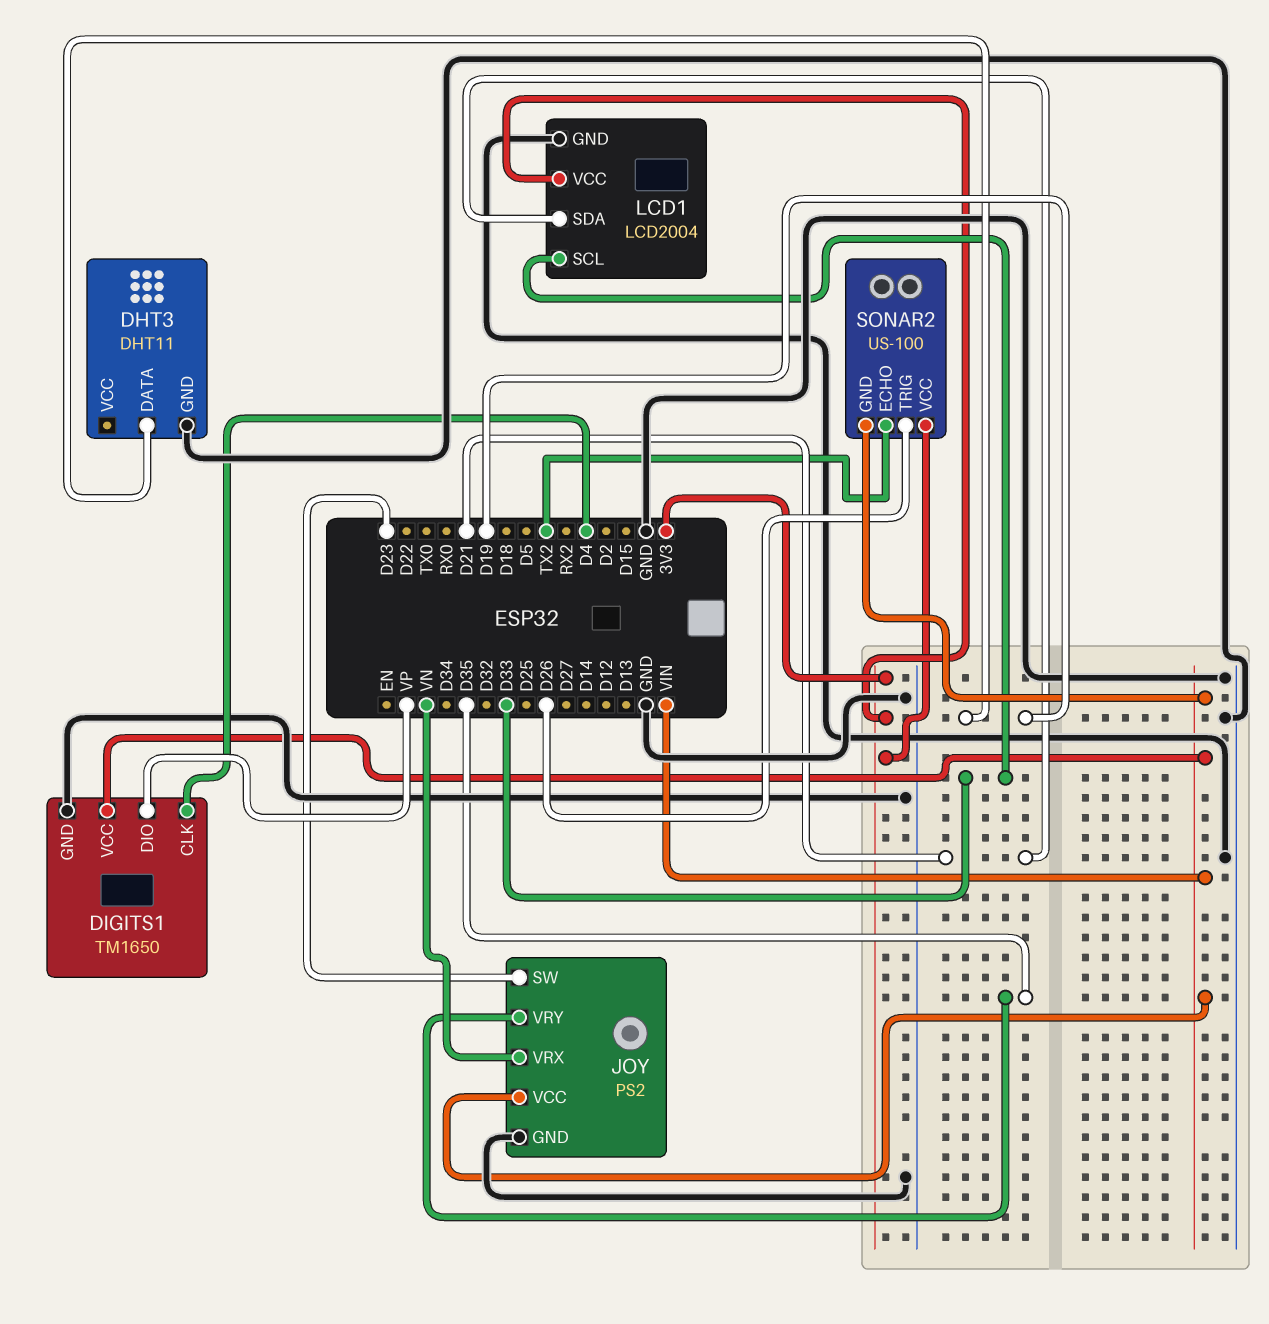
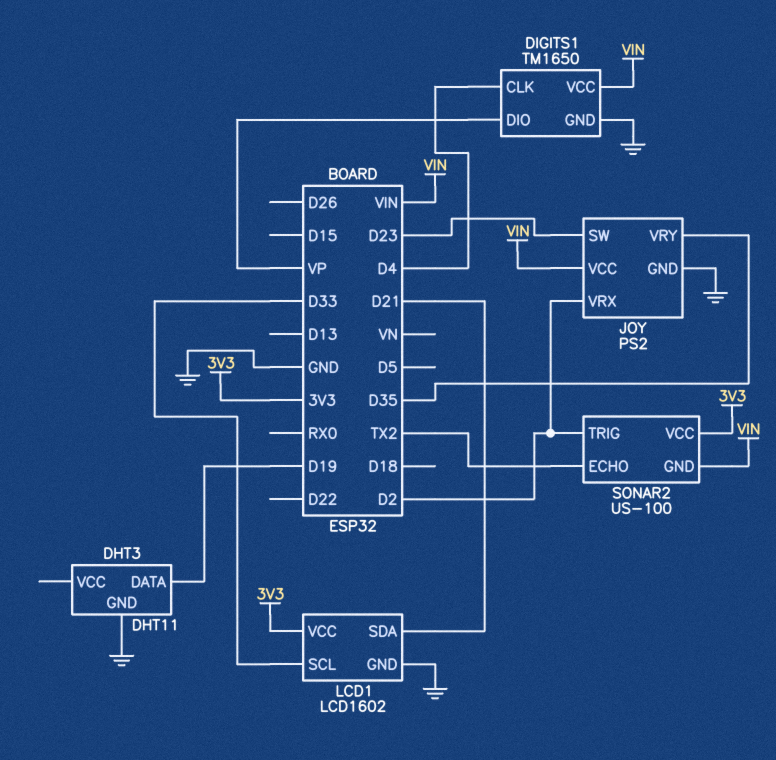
JOY pin VRX: VN -> D2
LCD1: LCD2004 -> LCD1602
SONAR2 pin TRIG: D26 -> D2

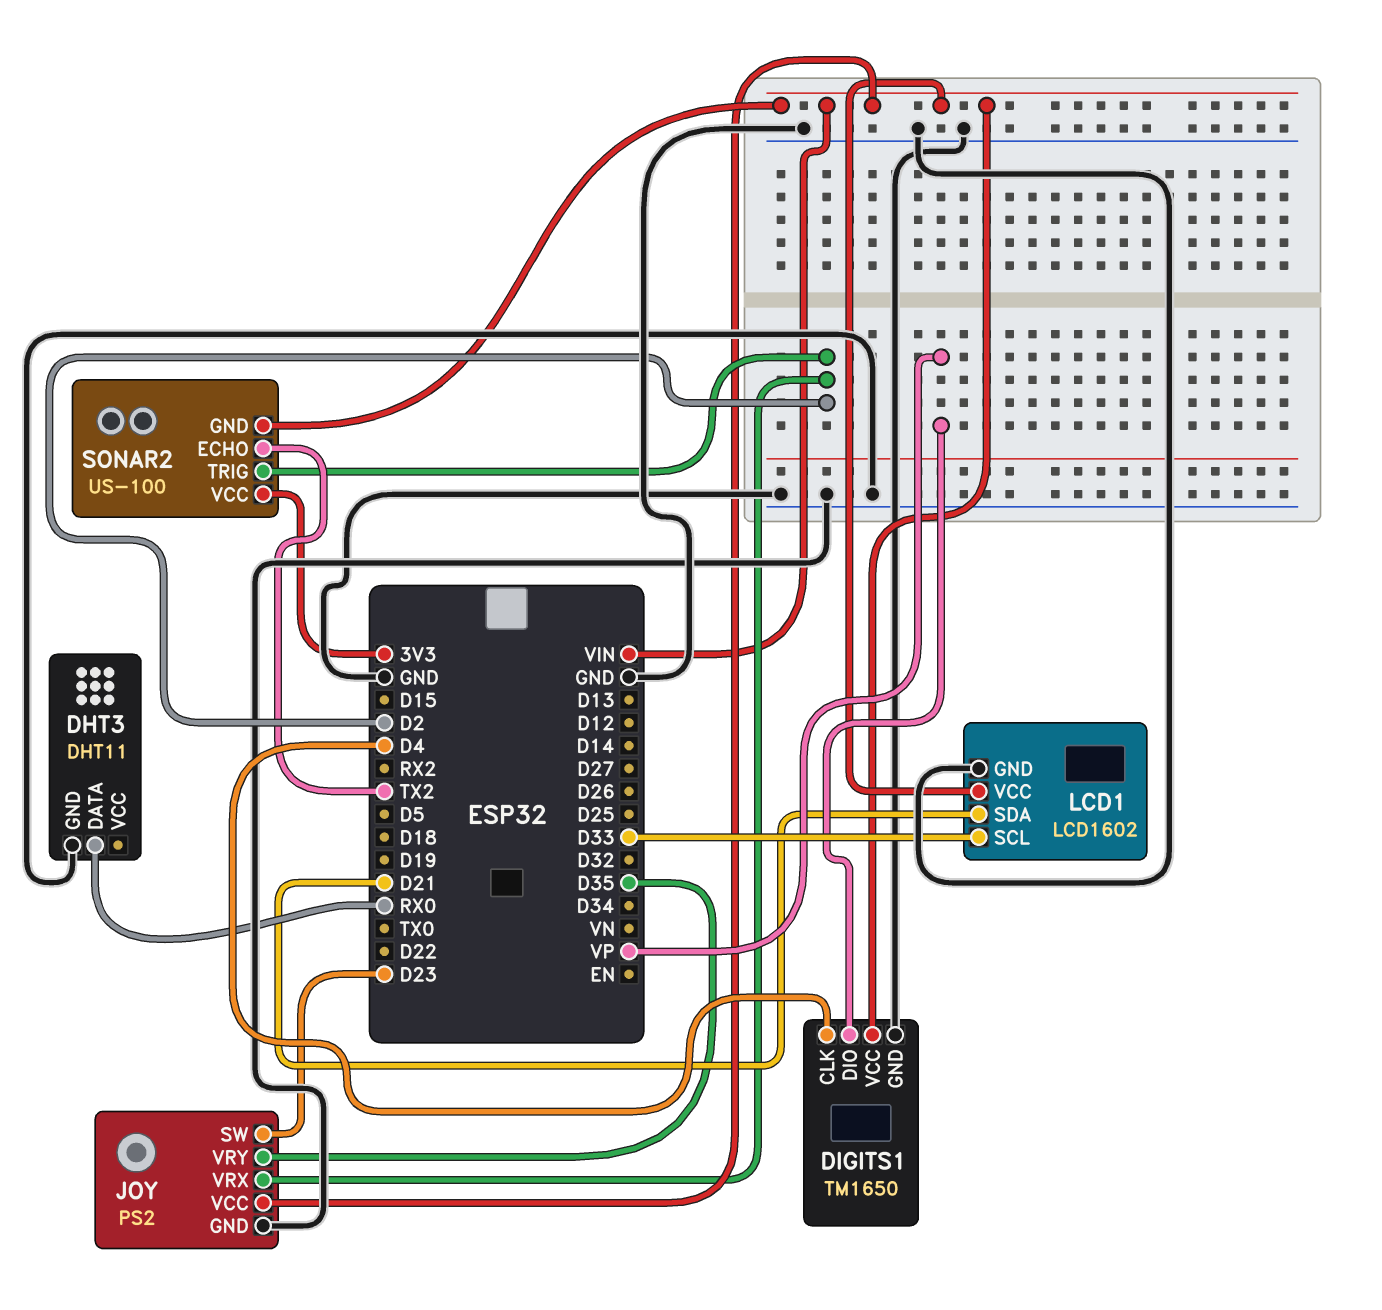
DHT3 pin DATA: D19 -> RX0
LCD1 pin VCC: 3V3 -> VIN

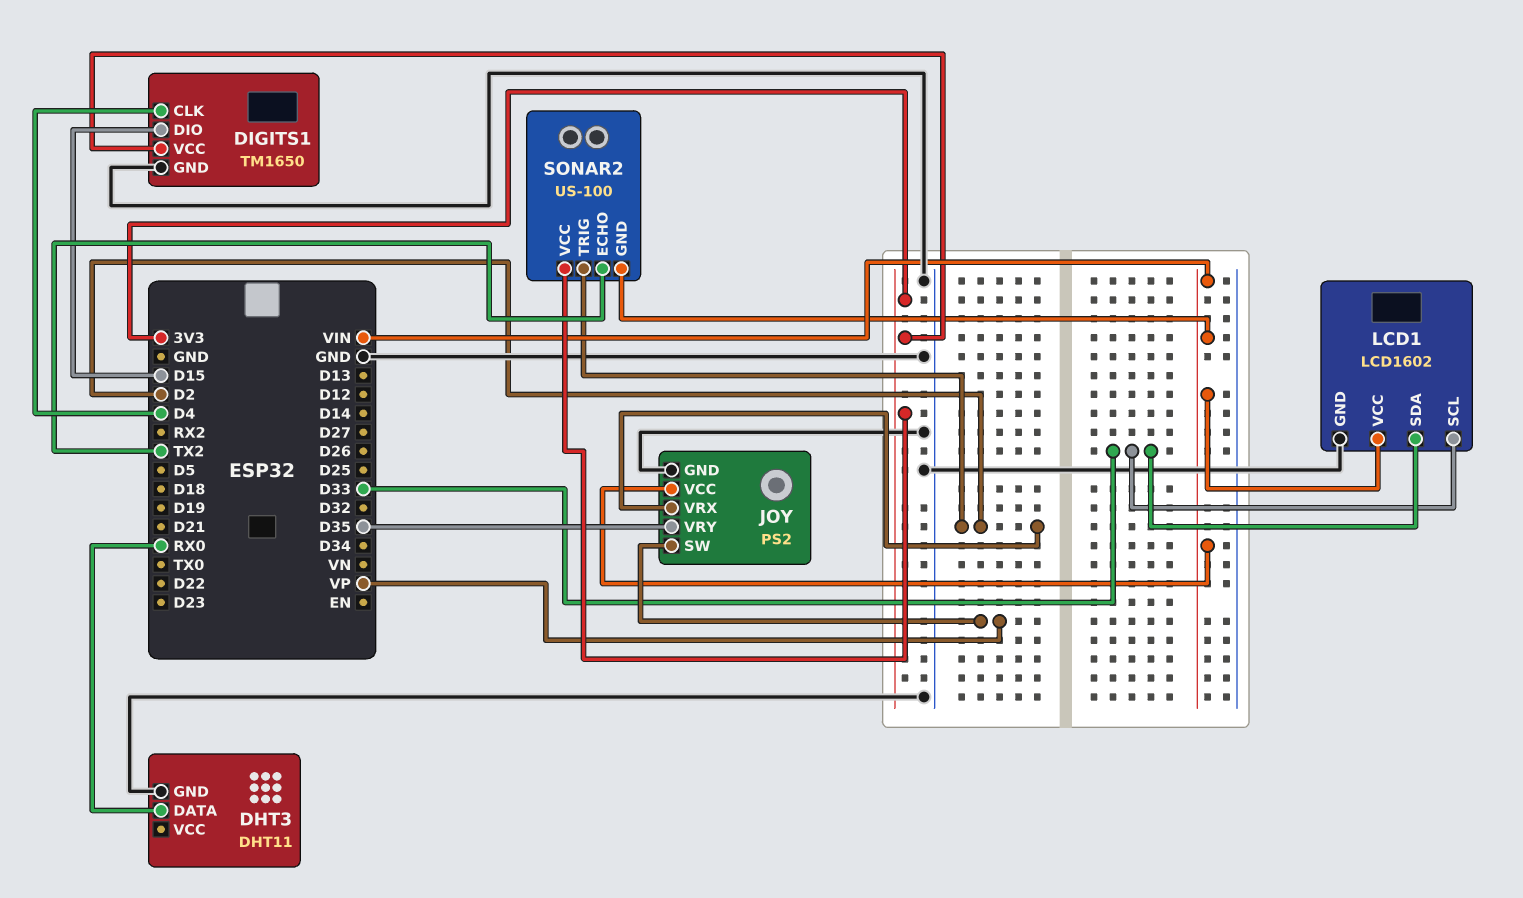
DIGITS1 pin DIO: VP -> D15
DIGITS1 pin VCC: VIN -> 3V3
JOY pin SW: D23 -> VP
LCD1 pin SDA: D21 -> D33

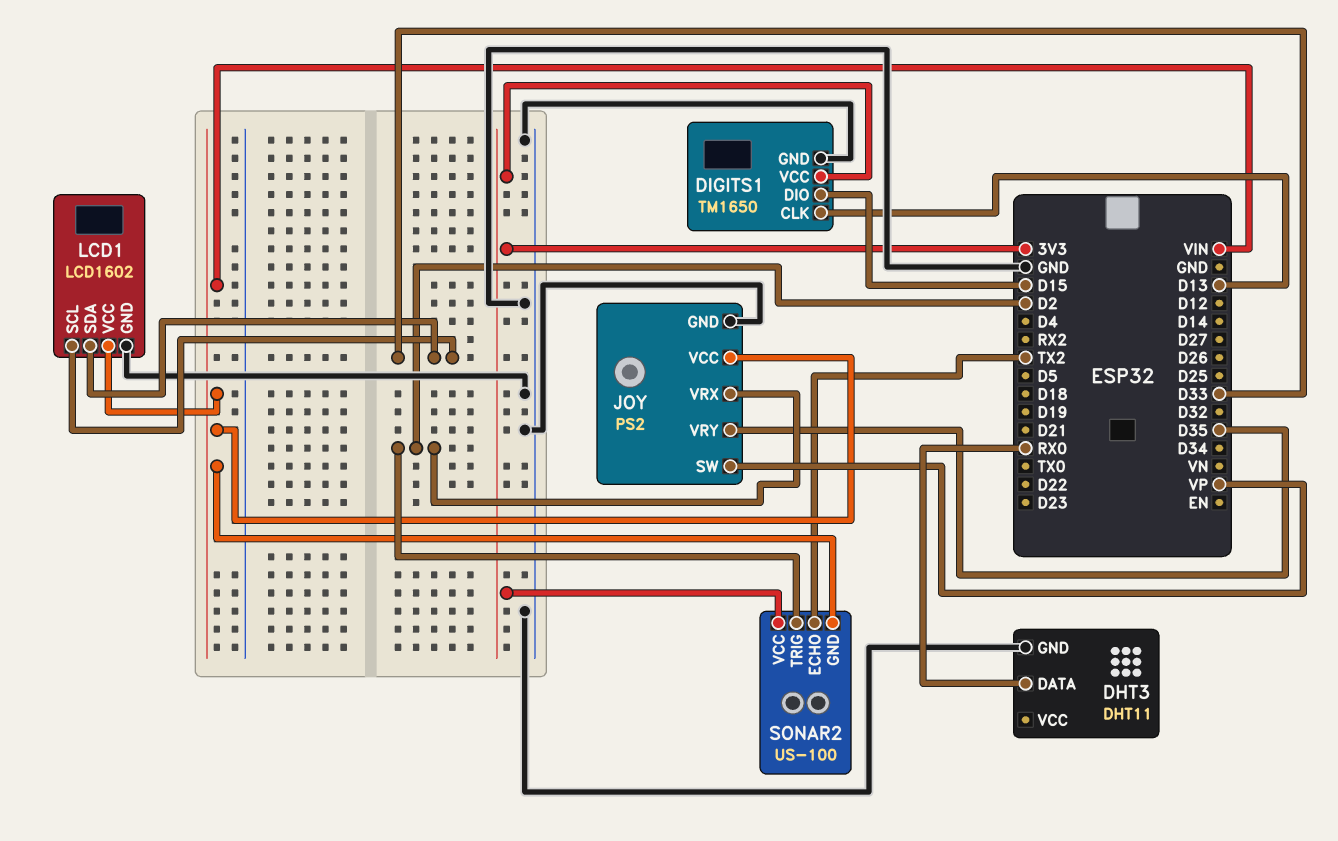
DIGITS1 pin CLK: D4 -> D13

